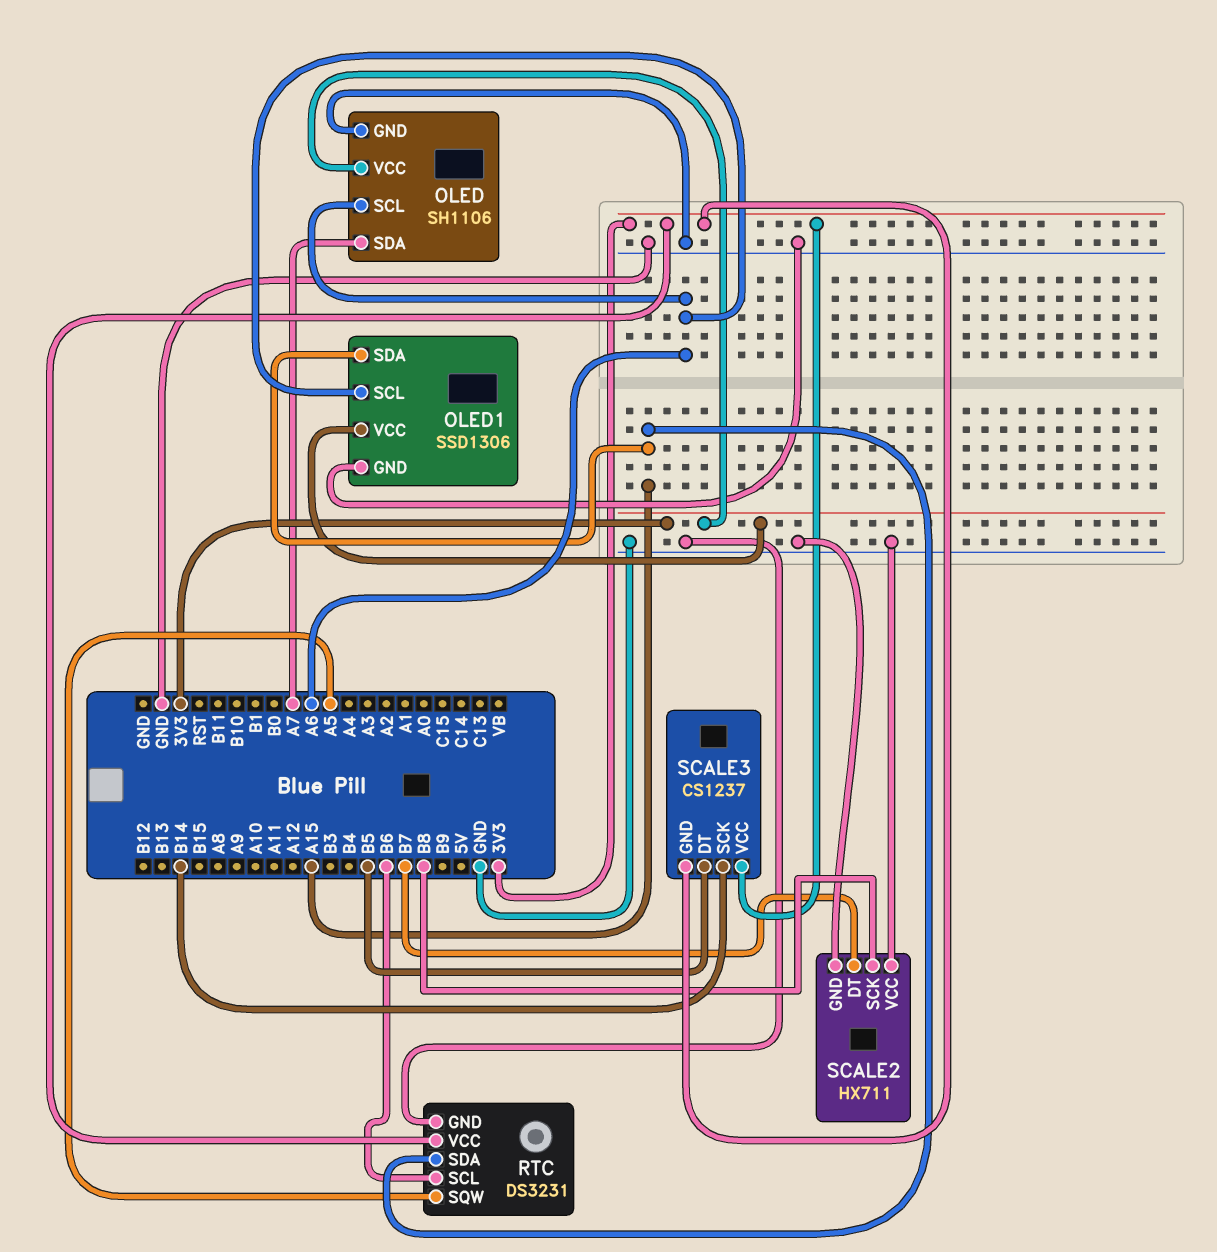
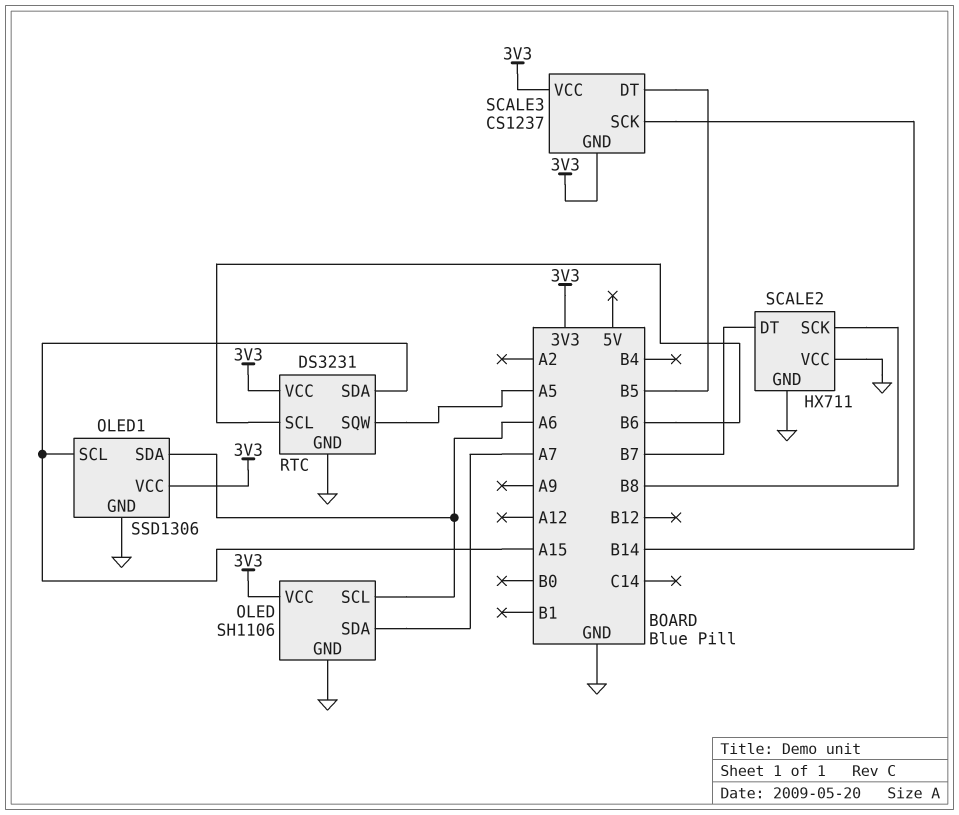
OLED1 pin SCL: A6 -> A15
OLED1 pin SDA: A15 -> A6

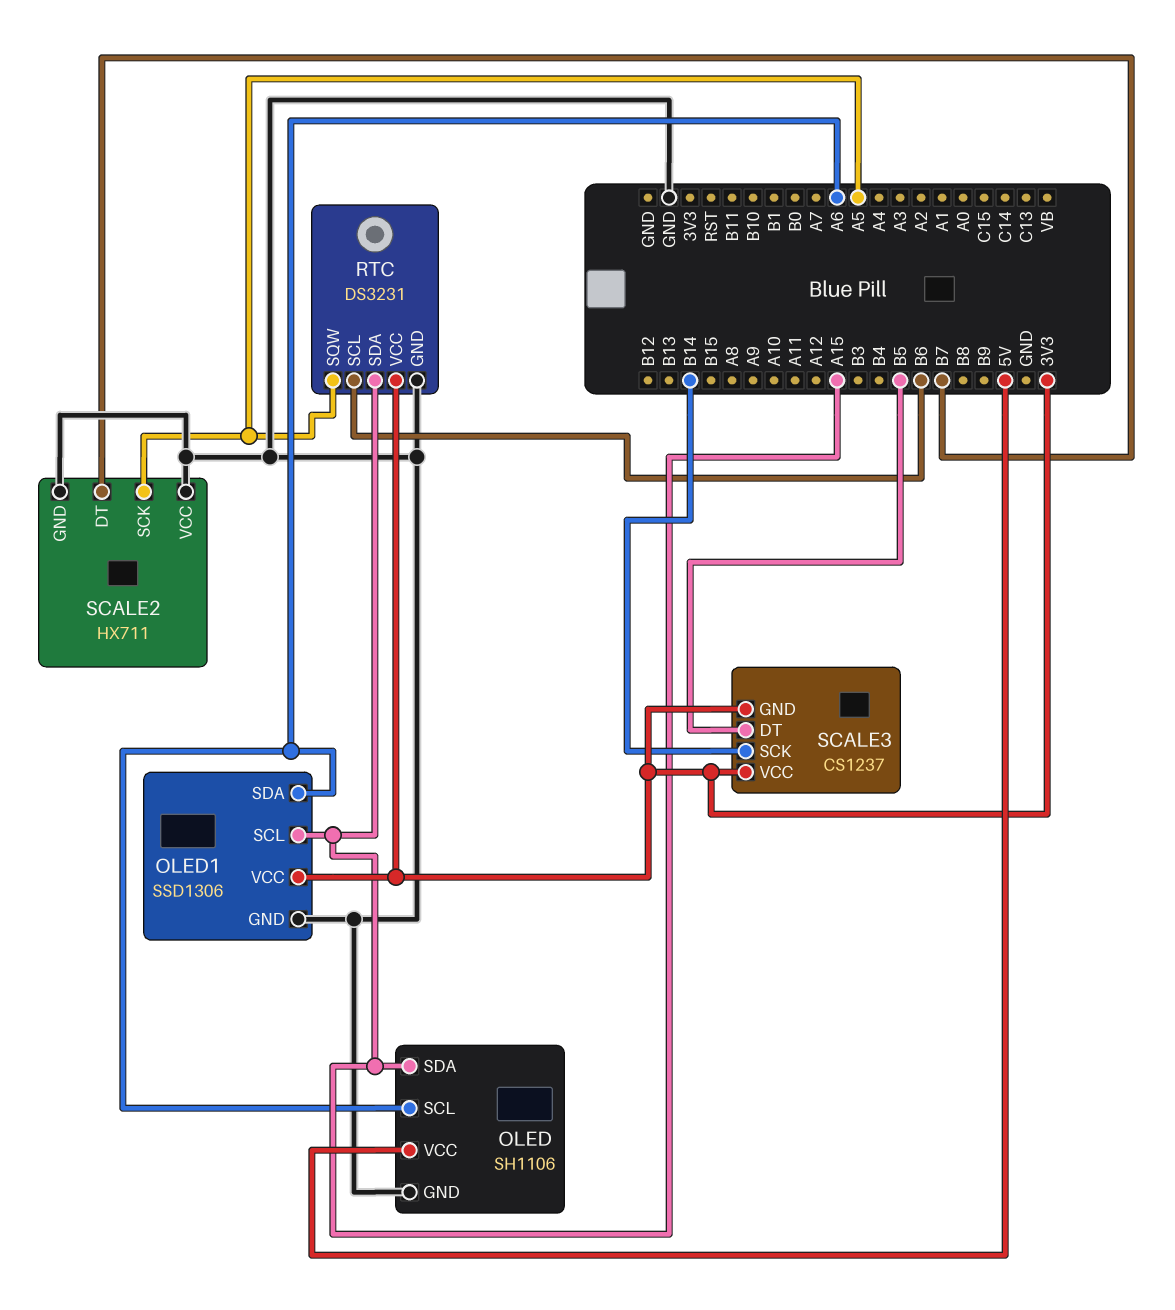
OLED pin SDA: A7 -> A15
OLED pin VCC: 3V3 -> 5V
SCALE2 pin SCK: B8 -> A5

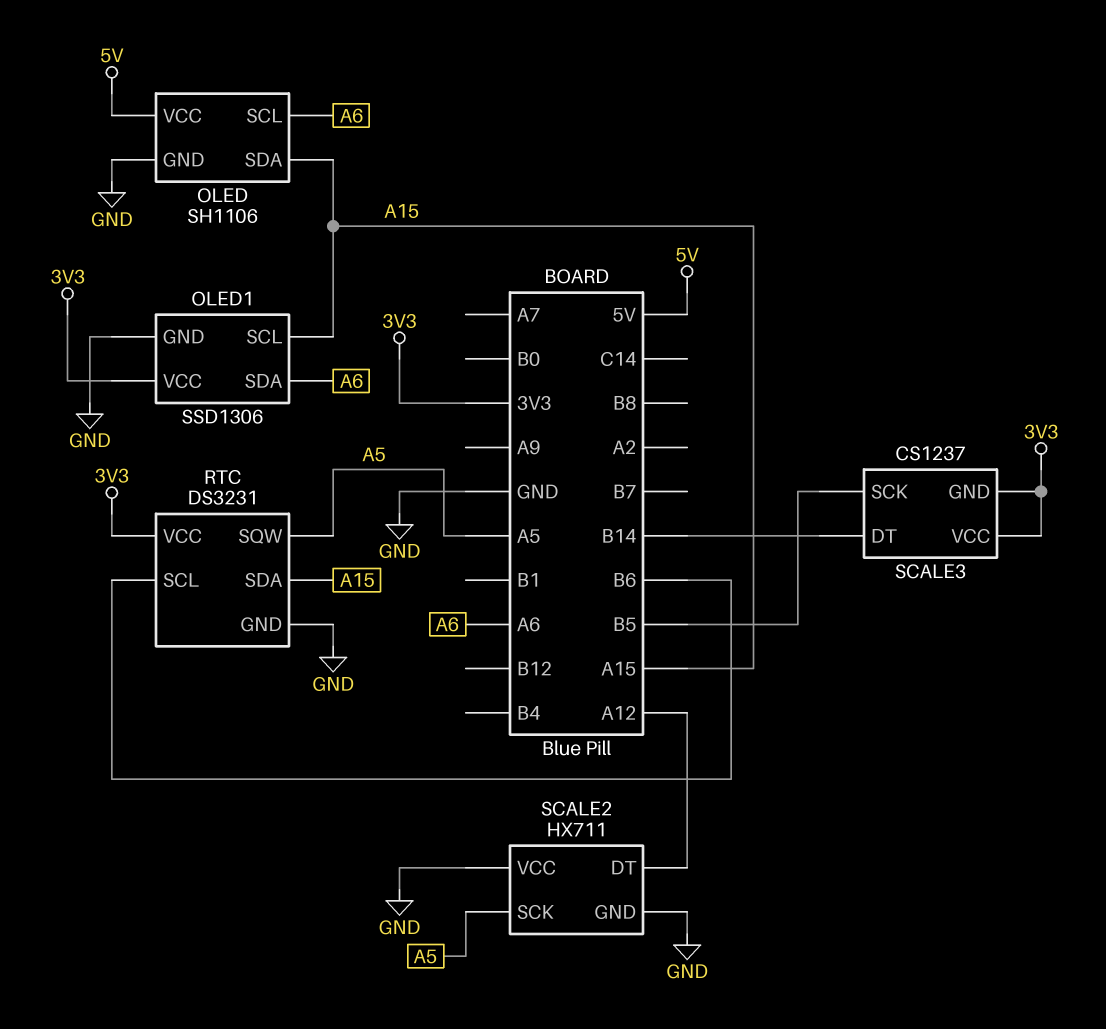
SCALE2 pin DT: B7 -> A12
SCALE3 pin DT: B5 -> B14
SCALE3 pin SCK: B14 -> B5

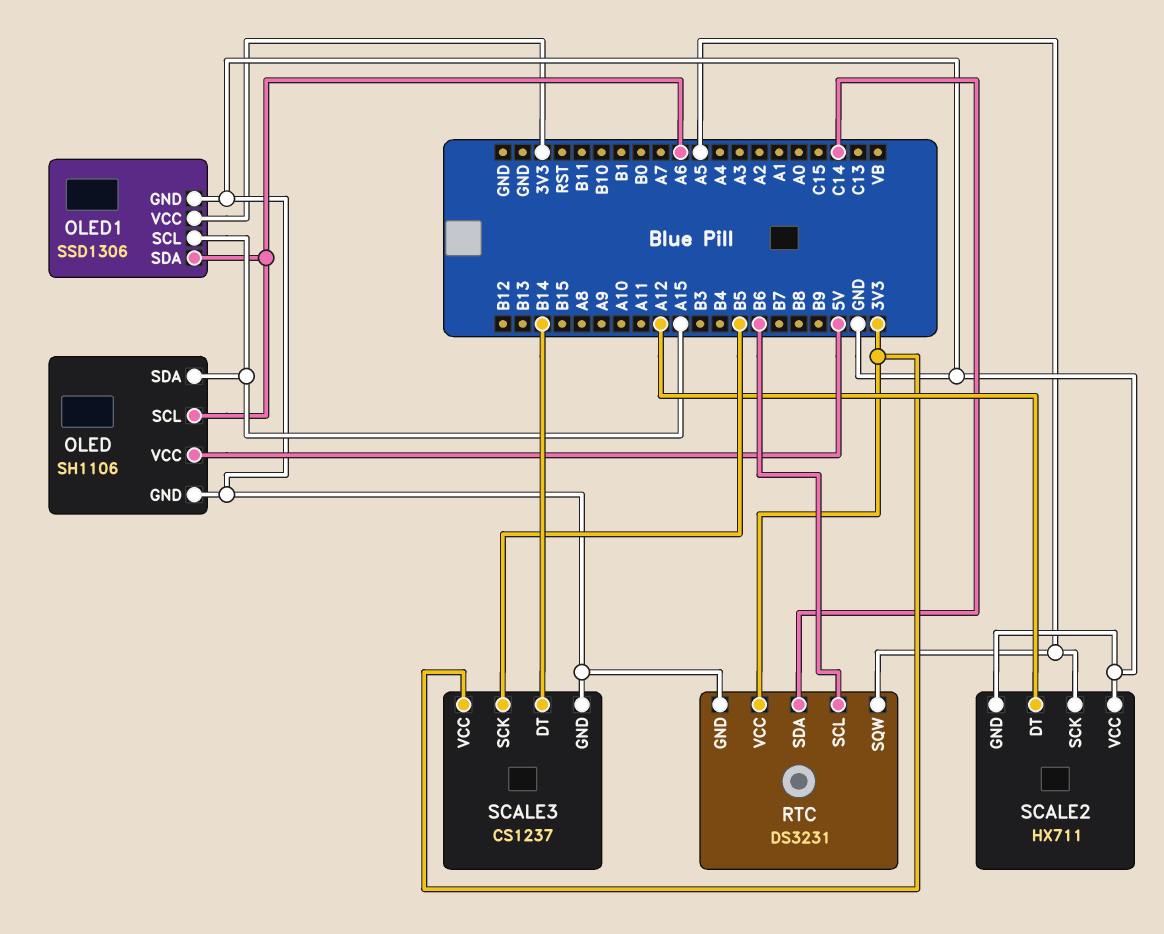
RTC pin SDA: A15 -> C14
SCALE3 pin GND: 3V3 -> GND

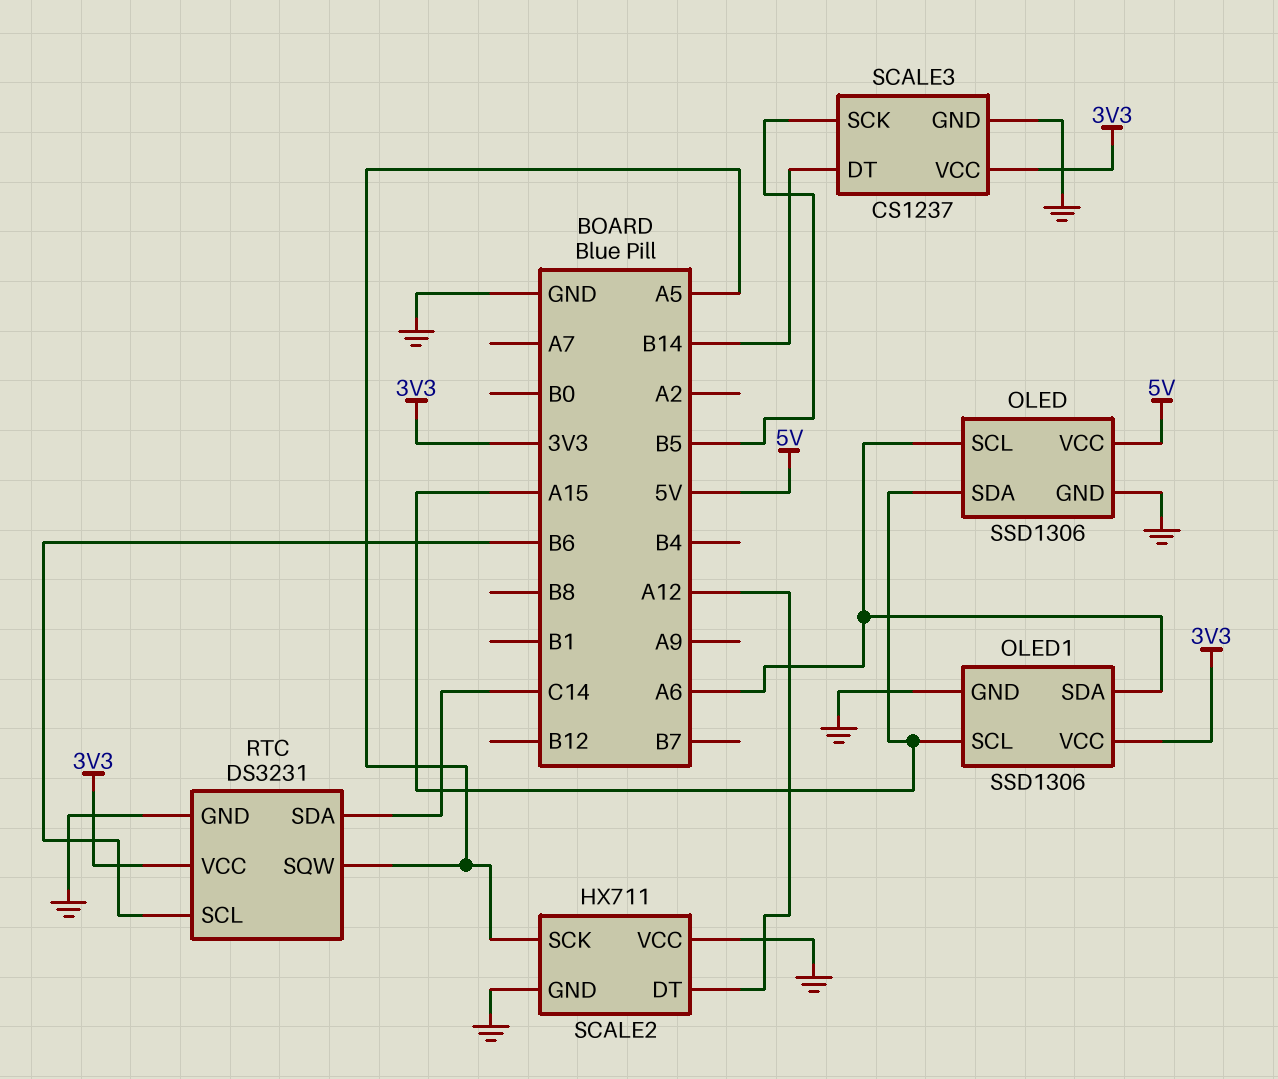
OLED: SH1106 -> SSD1306

